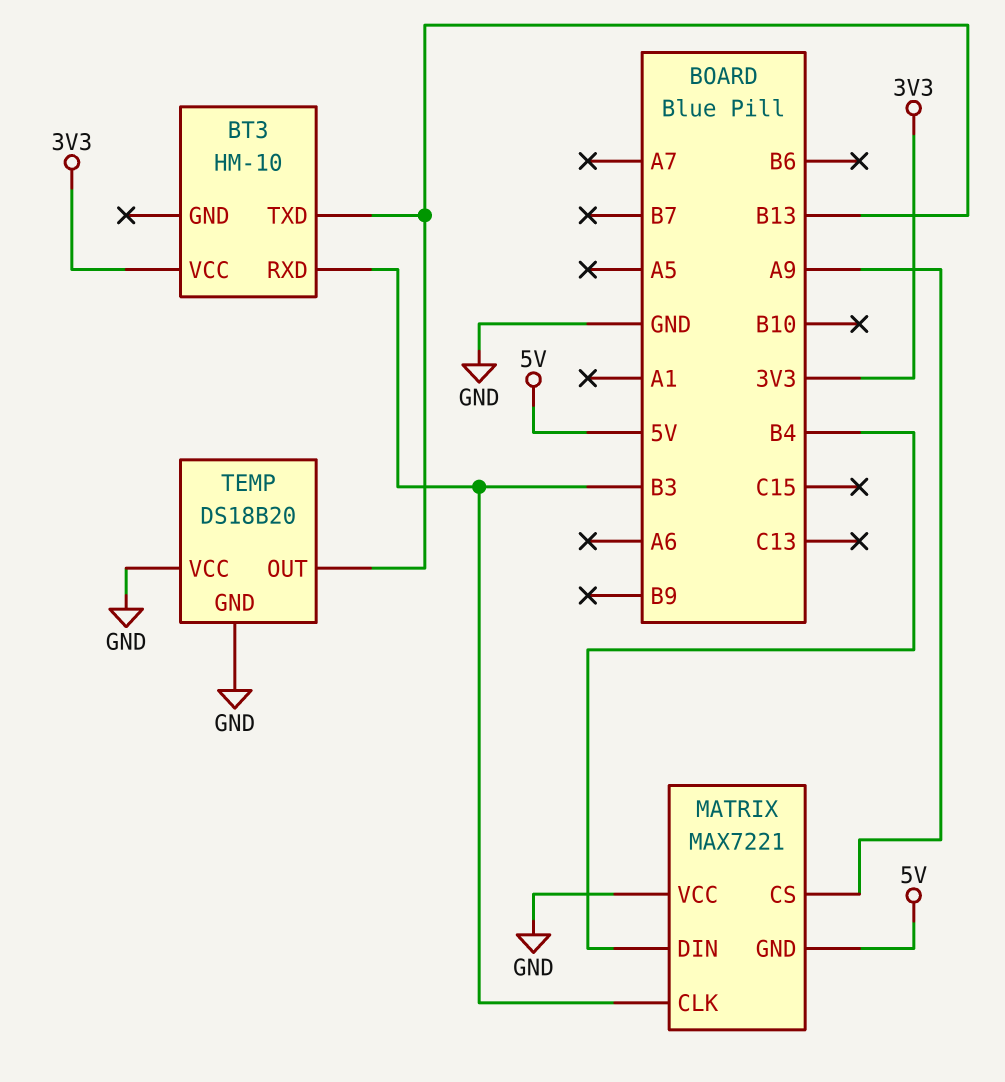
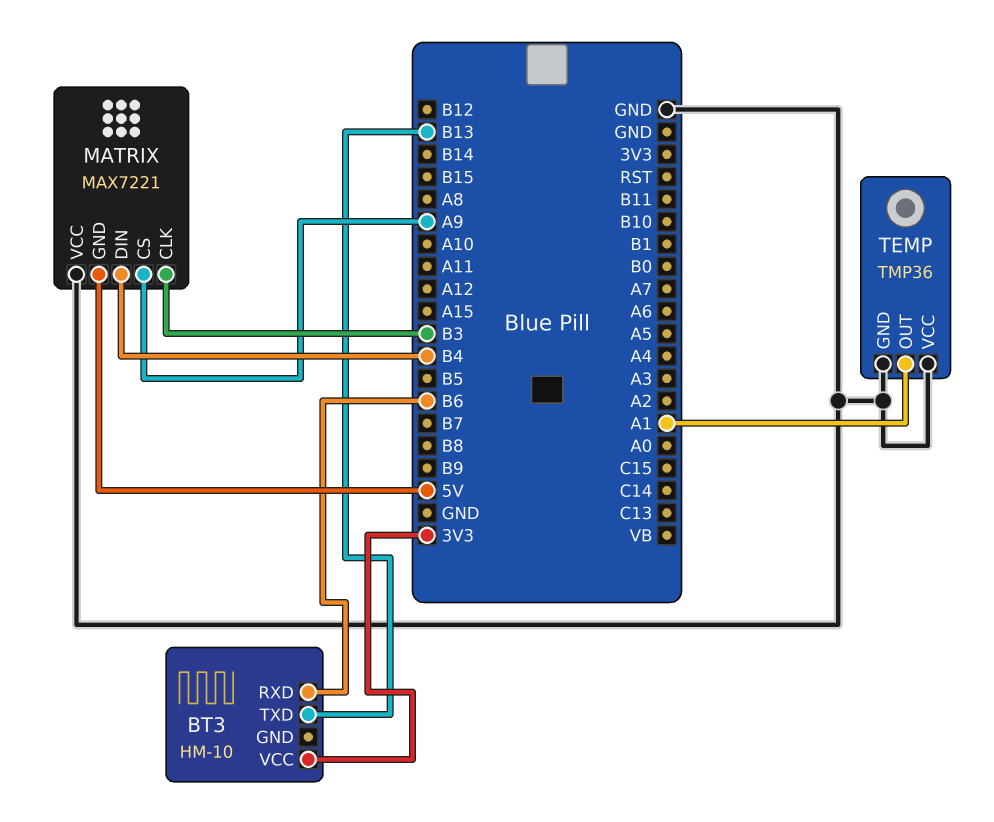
BT3 pin RXD: B3 -> B6
TEMP: DS18B20 -> TMP36
TEMP pin OUT: B13 -> A1

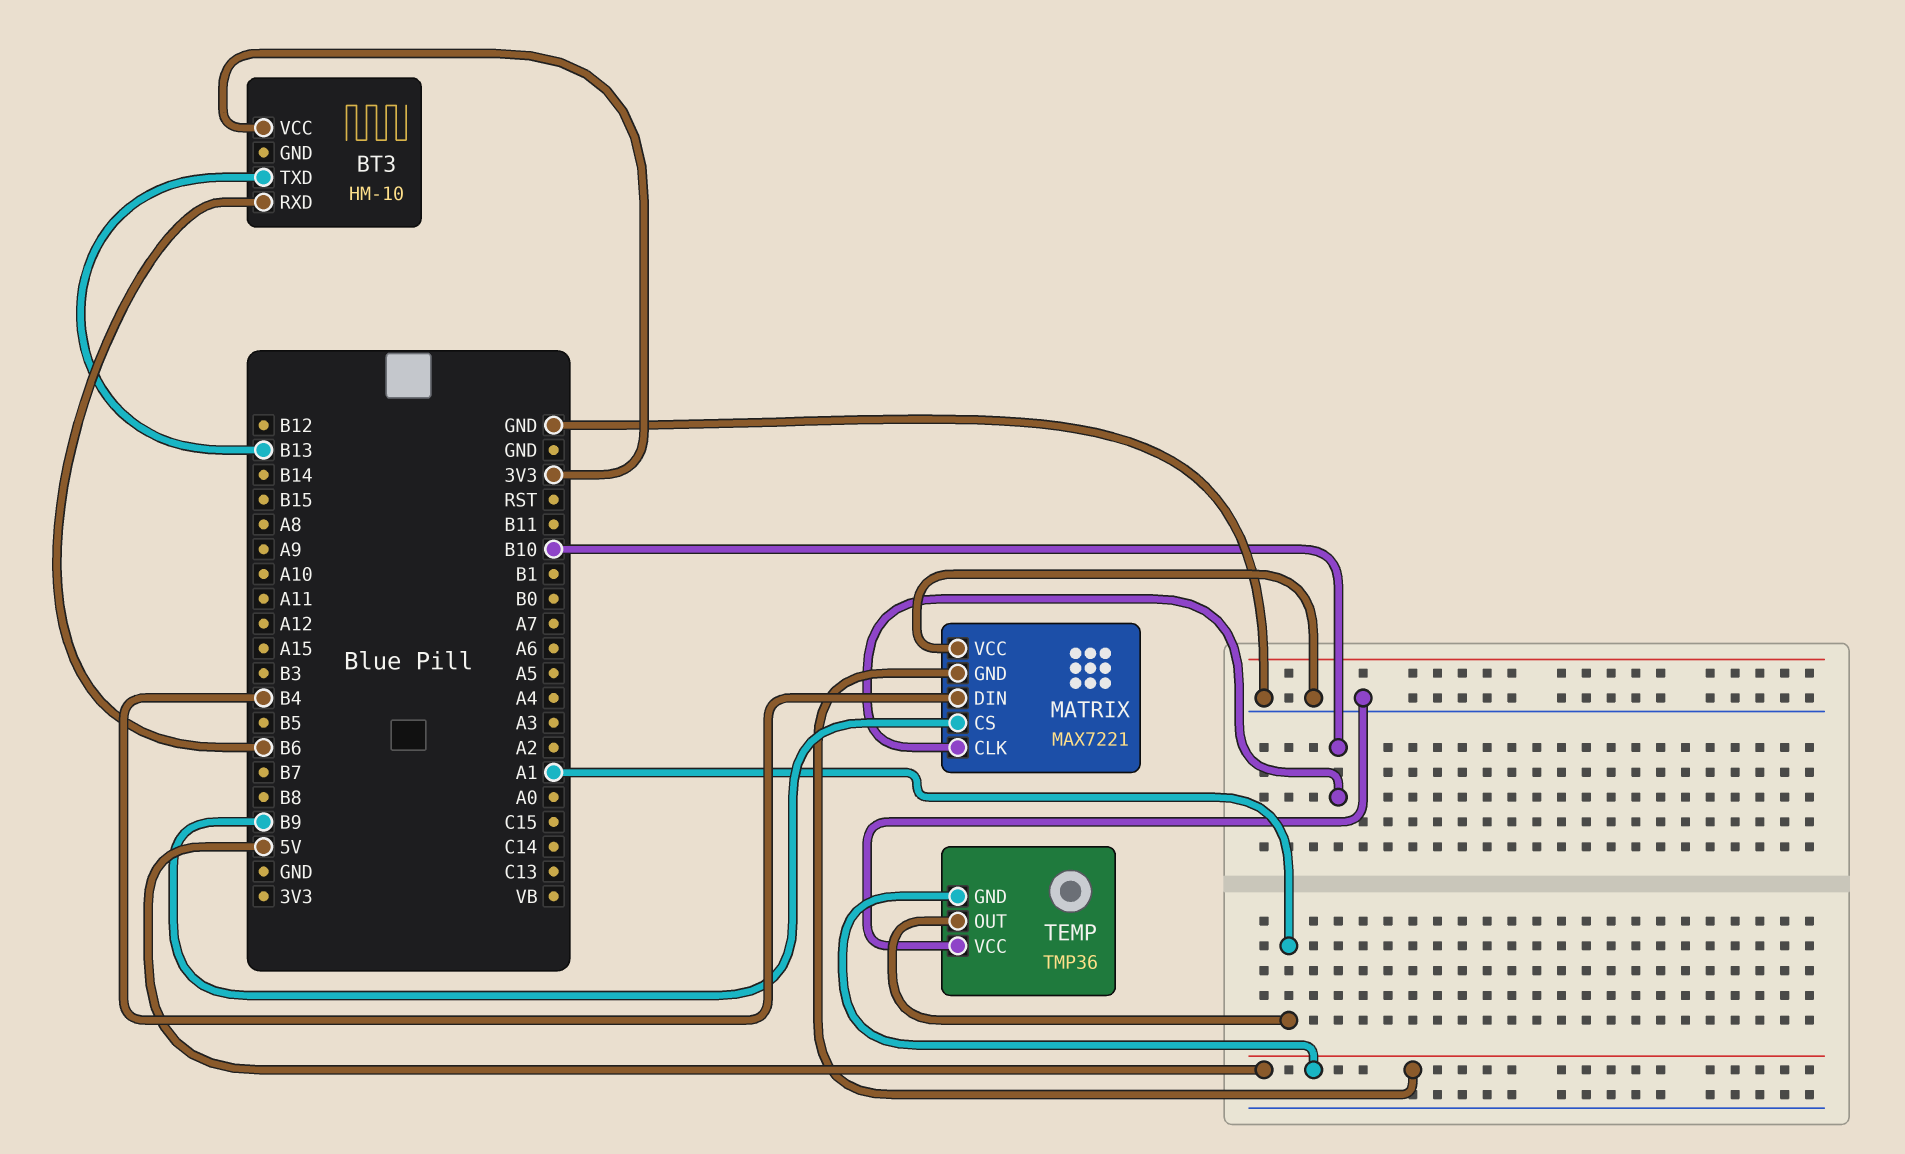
MATRIX pin CLK: B3 -> B10
MATRIX pin CS: A9 -> B9
TEMP pin GND: GND -> 5V

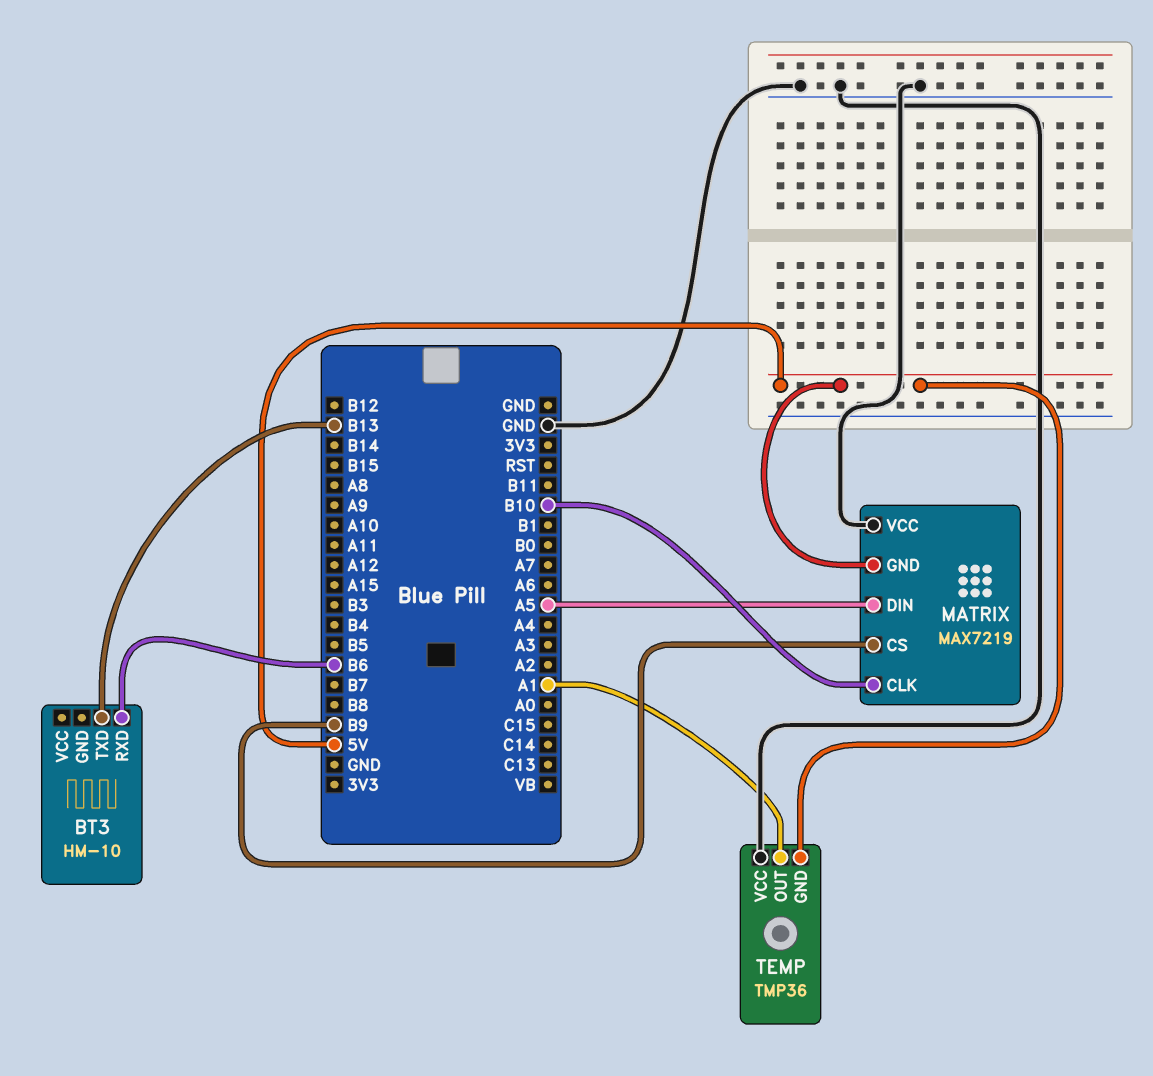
BT3 pin VCC: 3V3 -> none
MATRIX: MAX7221 -> MAX7219
MATRIX pin DIN: B4 -> A5

